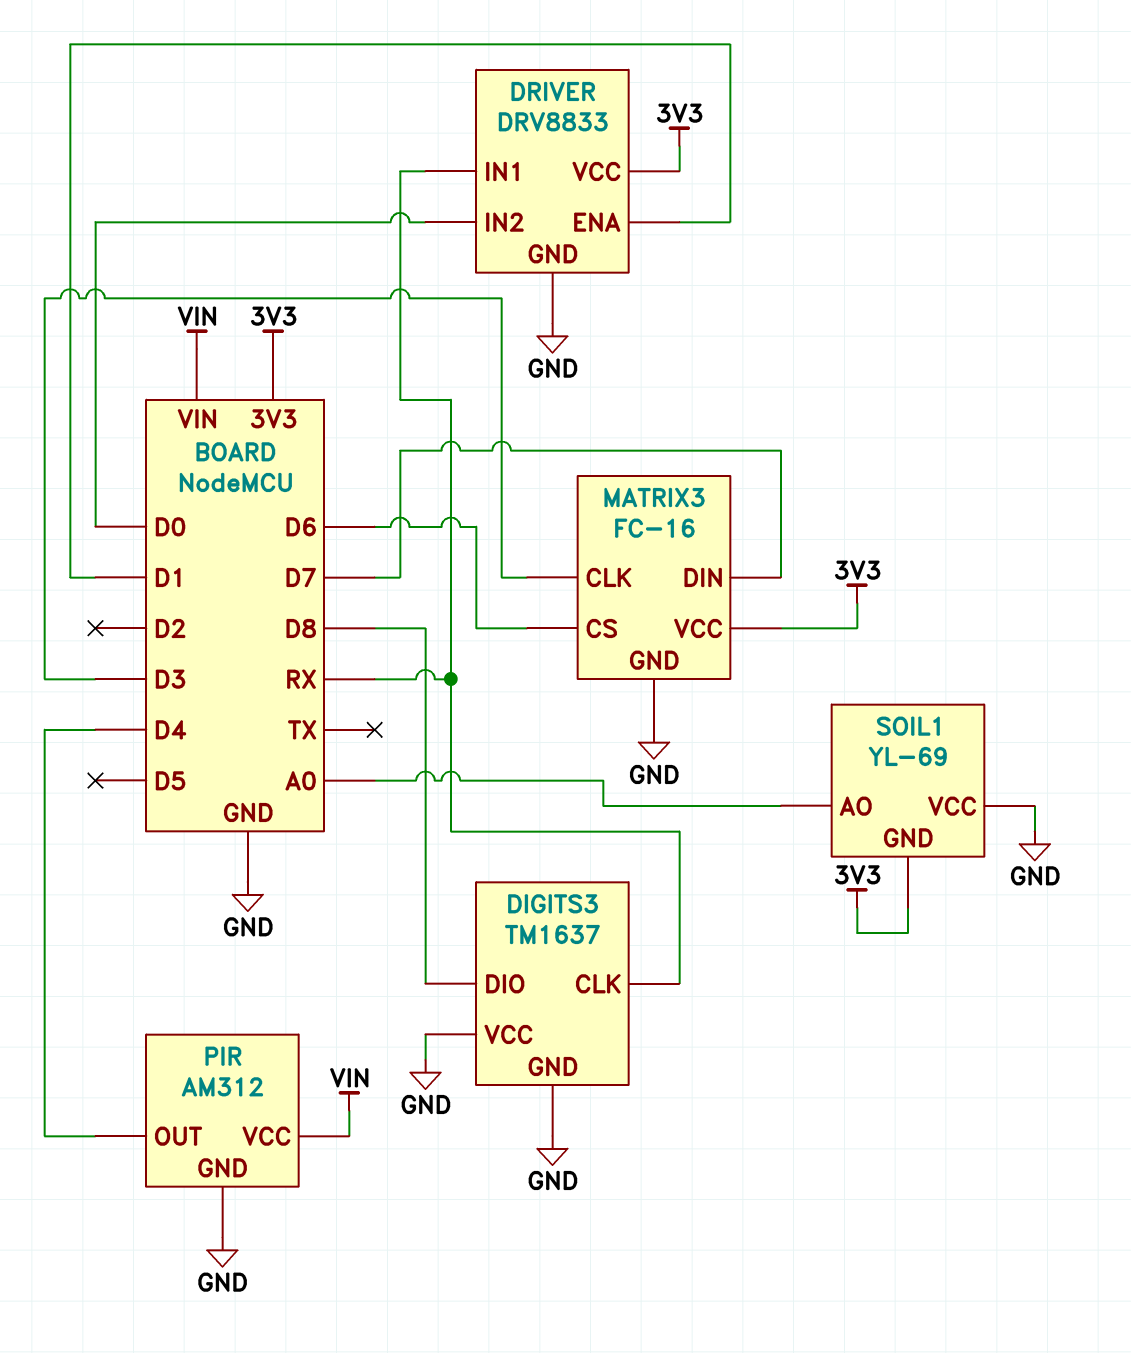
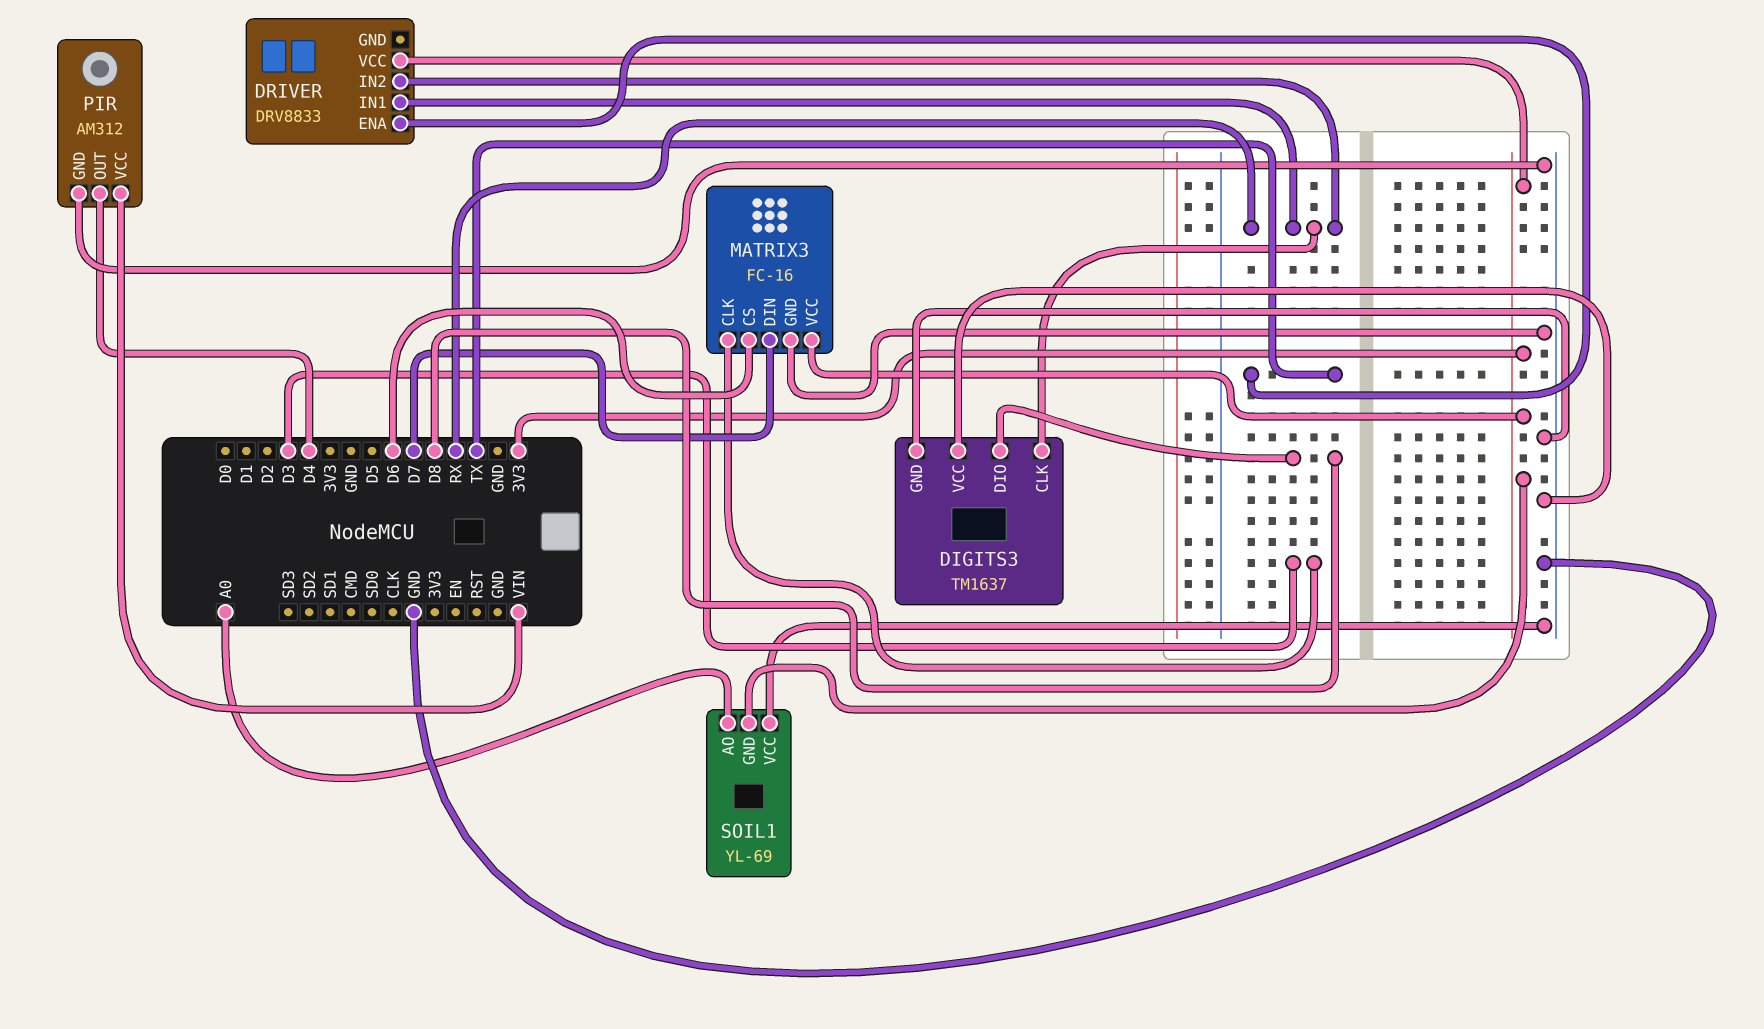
DRIVER pin ENA: D1 -> TX
DRIVER pin GND: GND -> none
DRIVER pin IN2: D0 -> RX

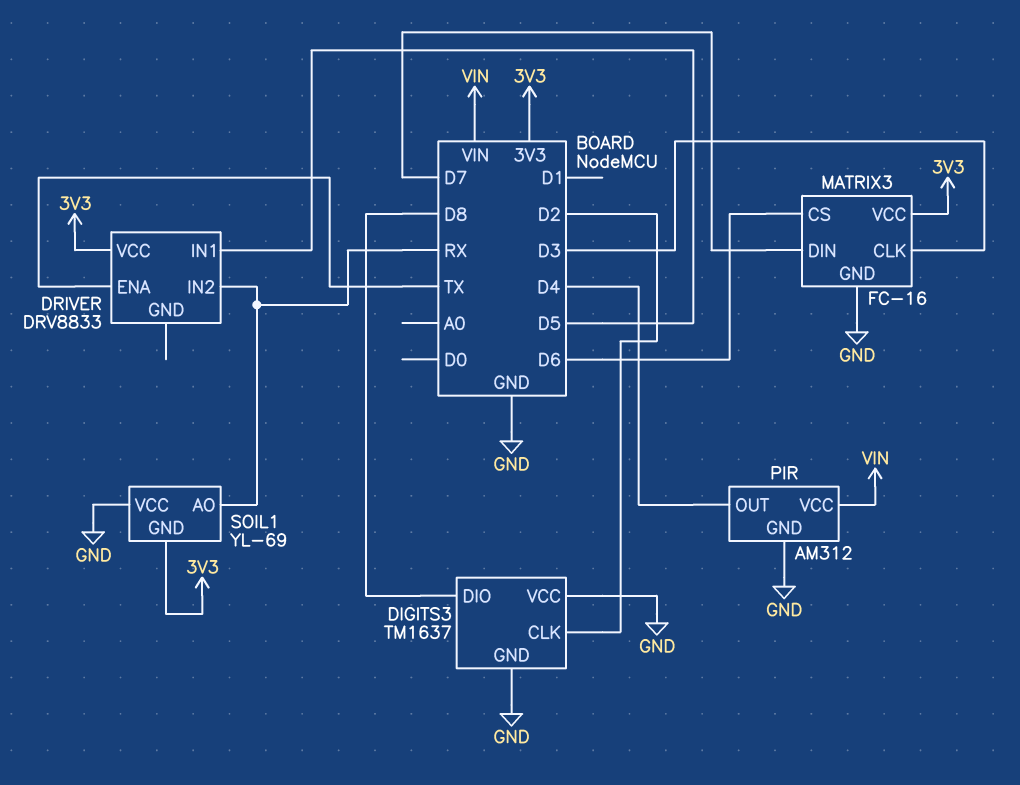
DIGITS3 pin CLK: RX -> D2
DRIVER pin IN1: RX -> D5
SOIL1 pin AO: A0 -> RX

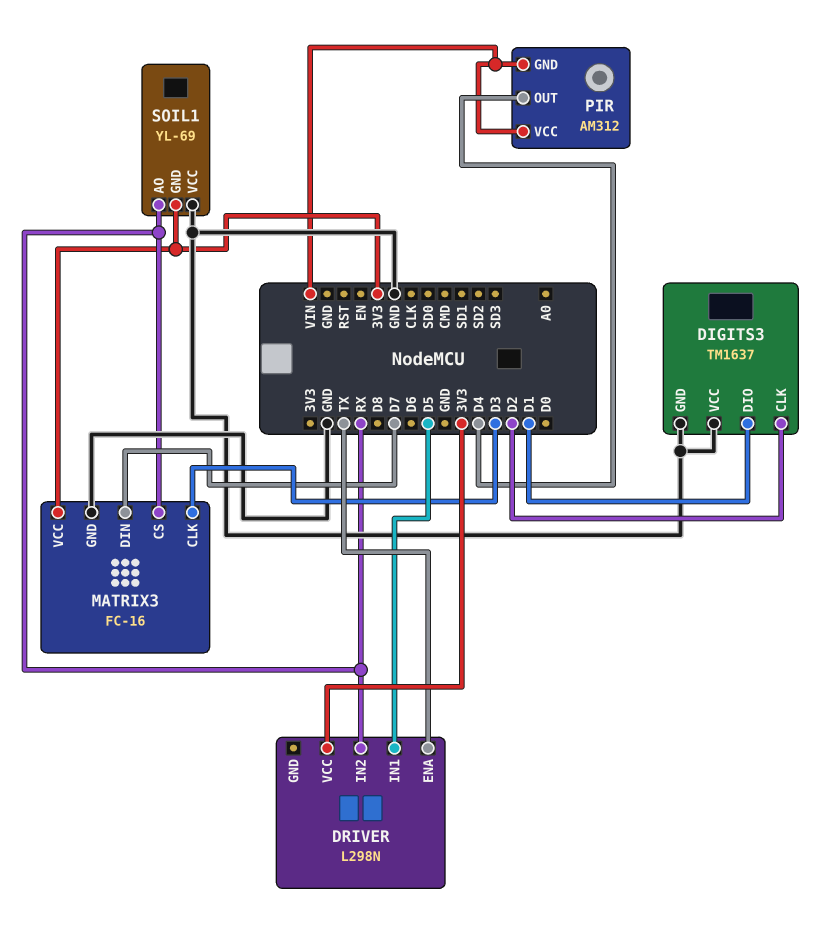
DIGITS3 pin DIO: D8 -> D1
DRIVER: DRV8833 -> L298N
MATRIX3 pin CS: D6 -> RX
PIR pin GND: GND -> VIN

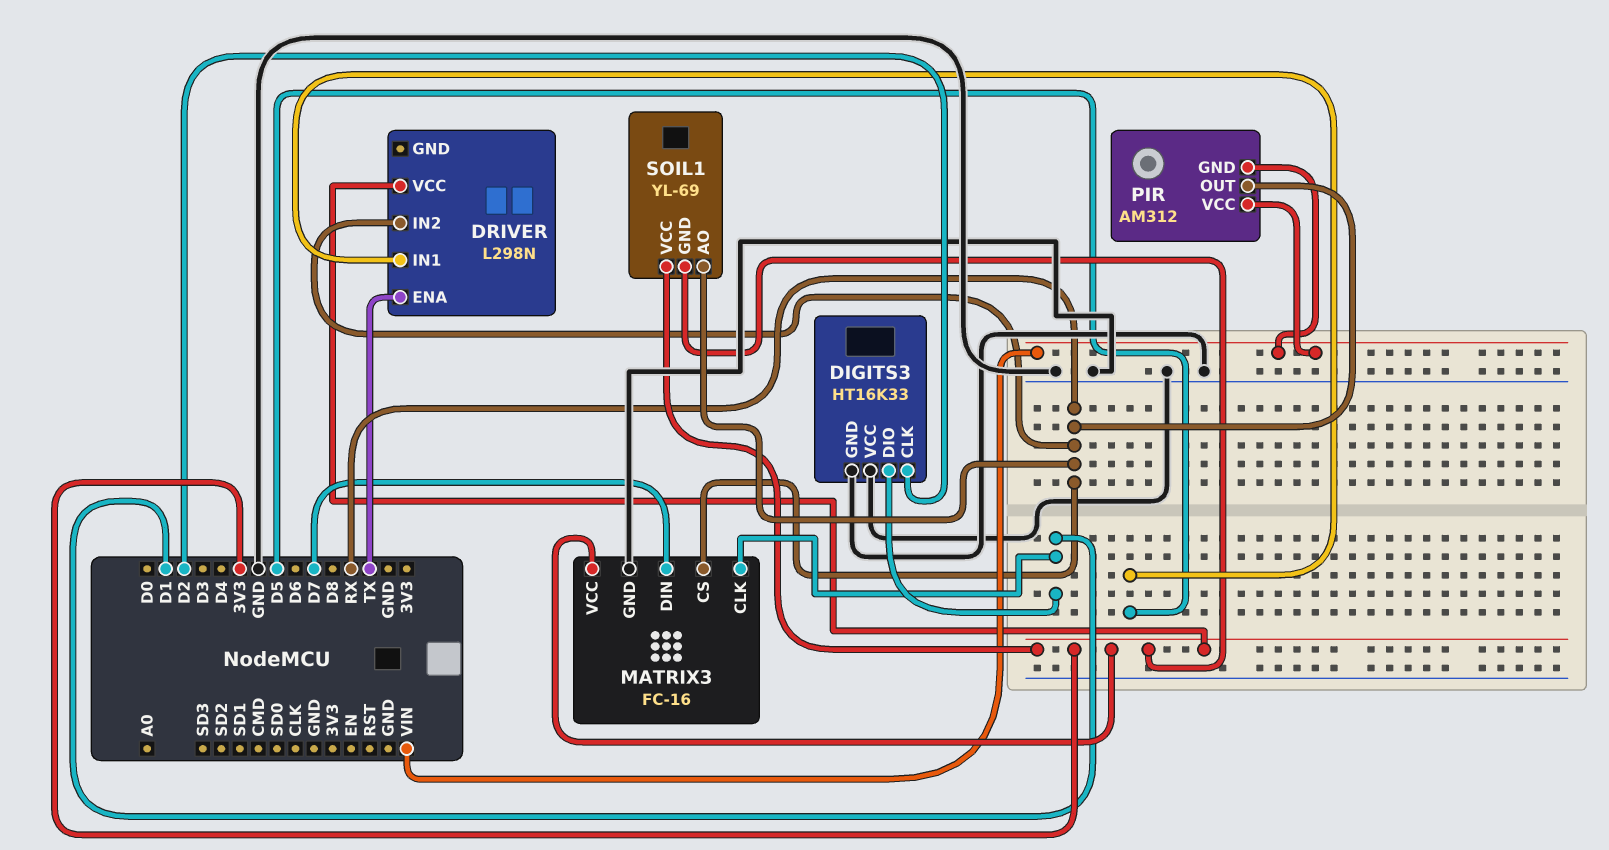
DIGITS3: TM1637 -> HT16K33
MATRIX3 pin CLK: D3 -> D1
PIR pin OUT: D4 -> RX
SOIL1 pin VCC: GND -> 3V3

